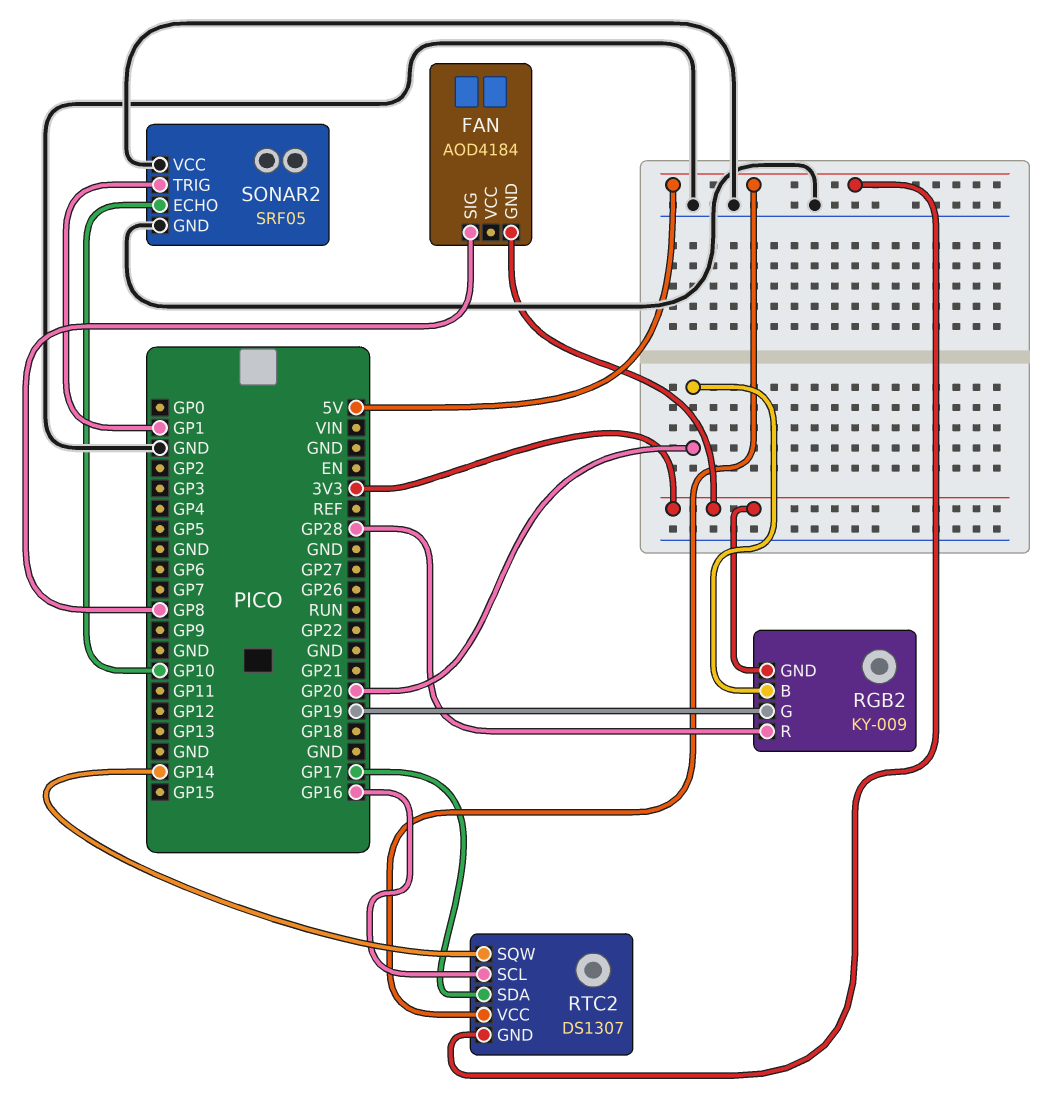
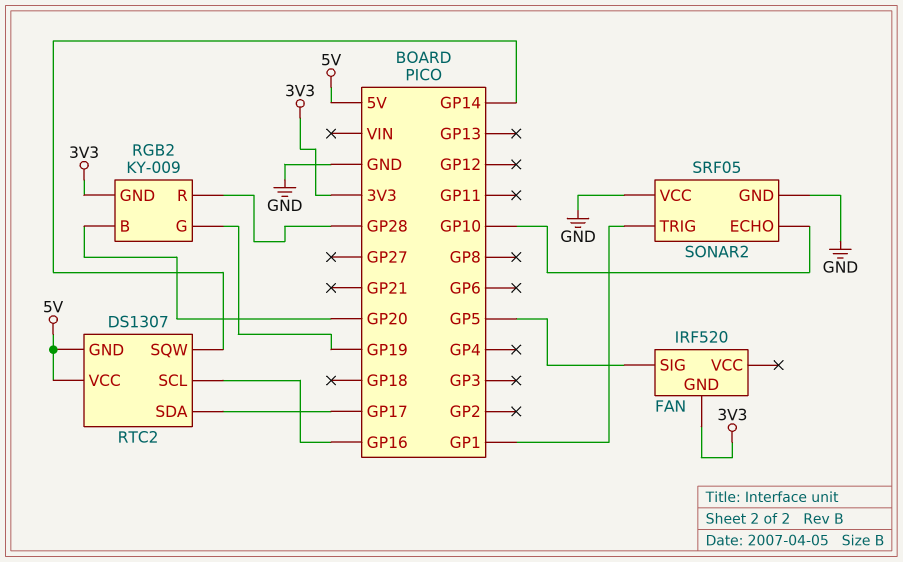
FAN: AOD4184 -> IRF520
FAN pin SIG: GP8 -> GP5

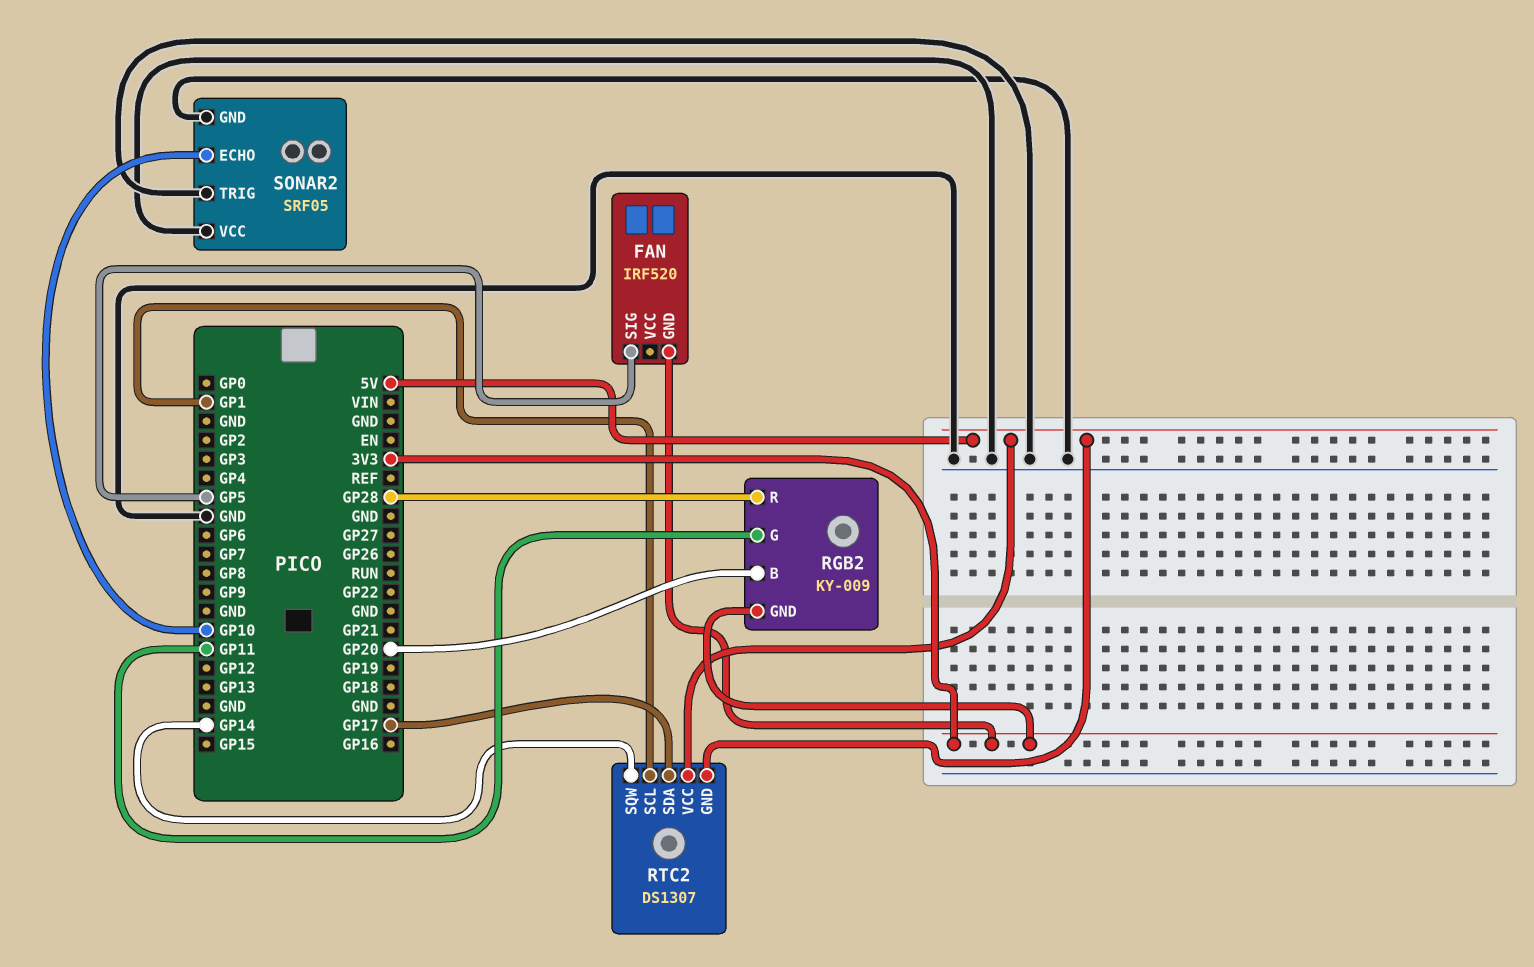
RGB2 pin G: GP19 -> GP11
RTC2 pin SCL: GP16 -> GP1
SONAR2 pin TRIG: GP1 -> GND

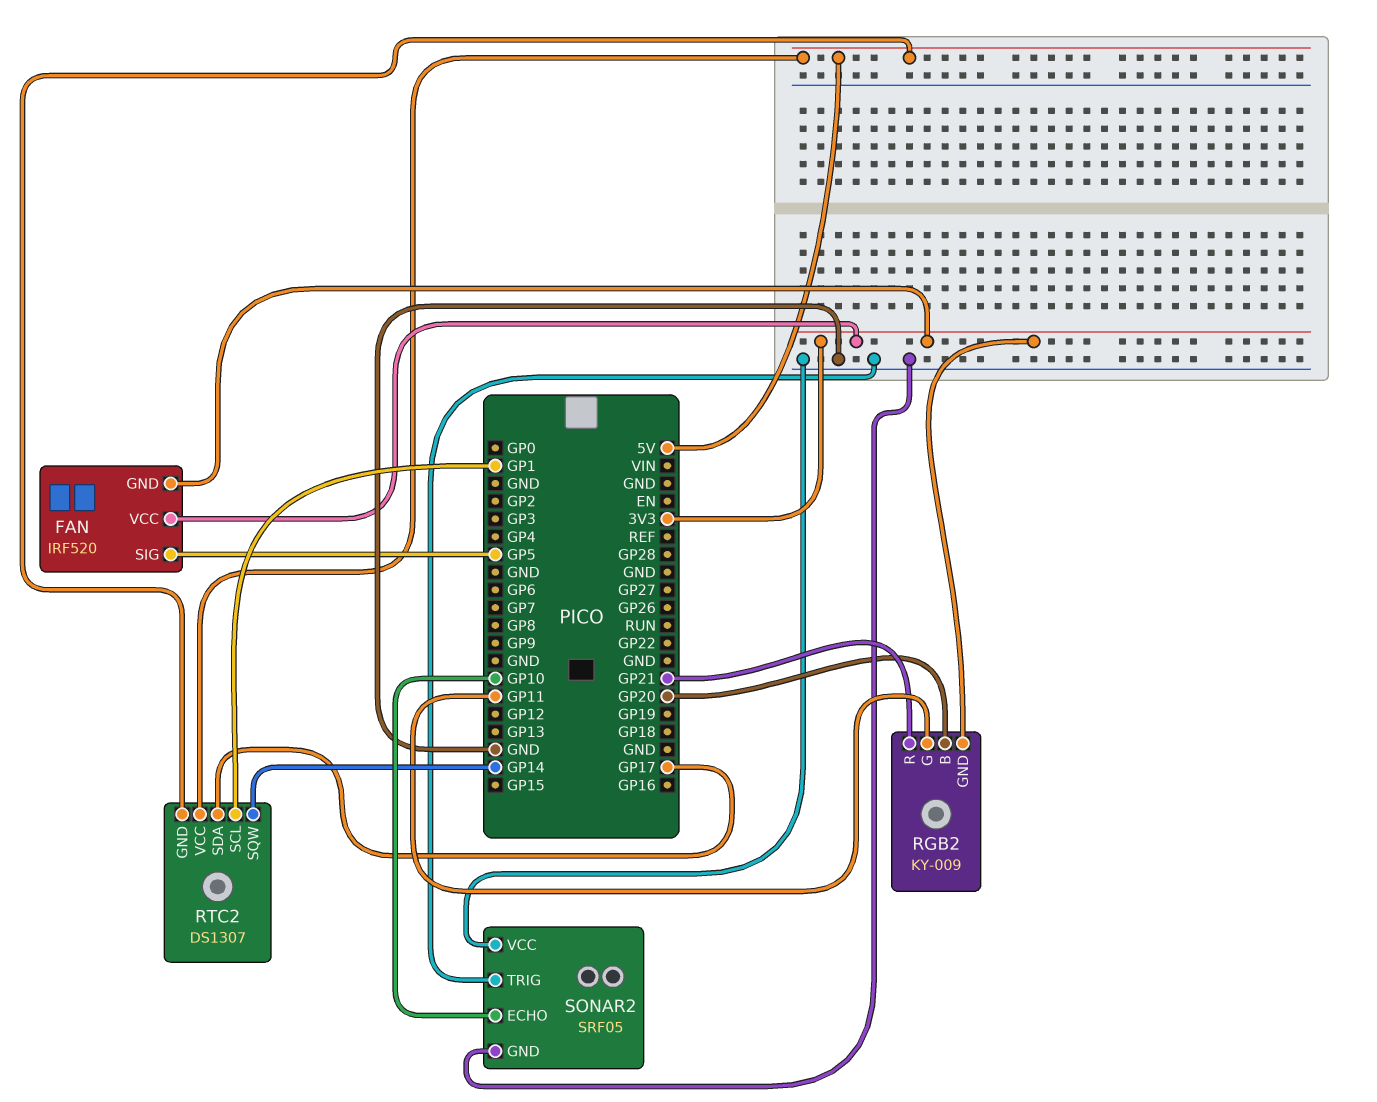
FAN pin VCC: none -> 3V3
RGB2 pin R: GP28 -> GP21

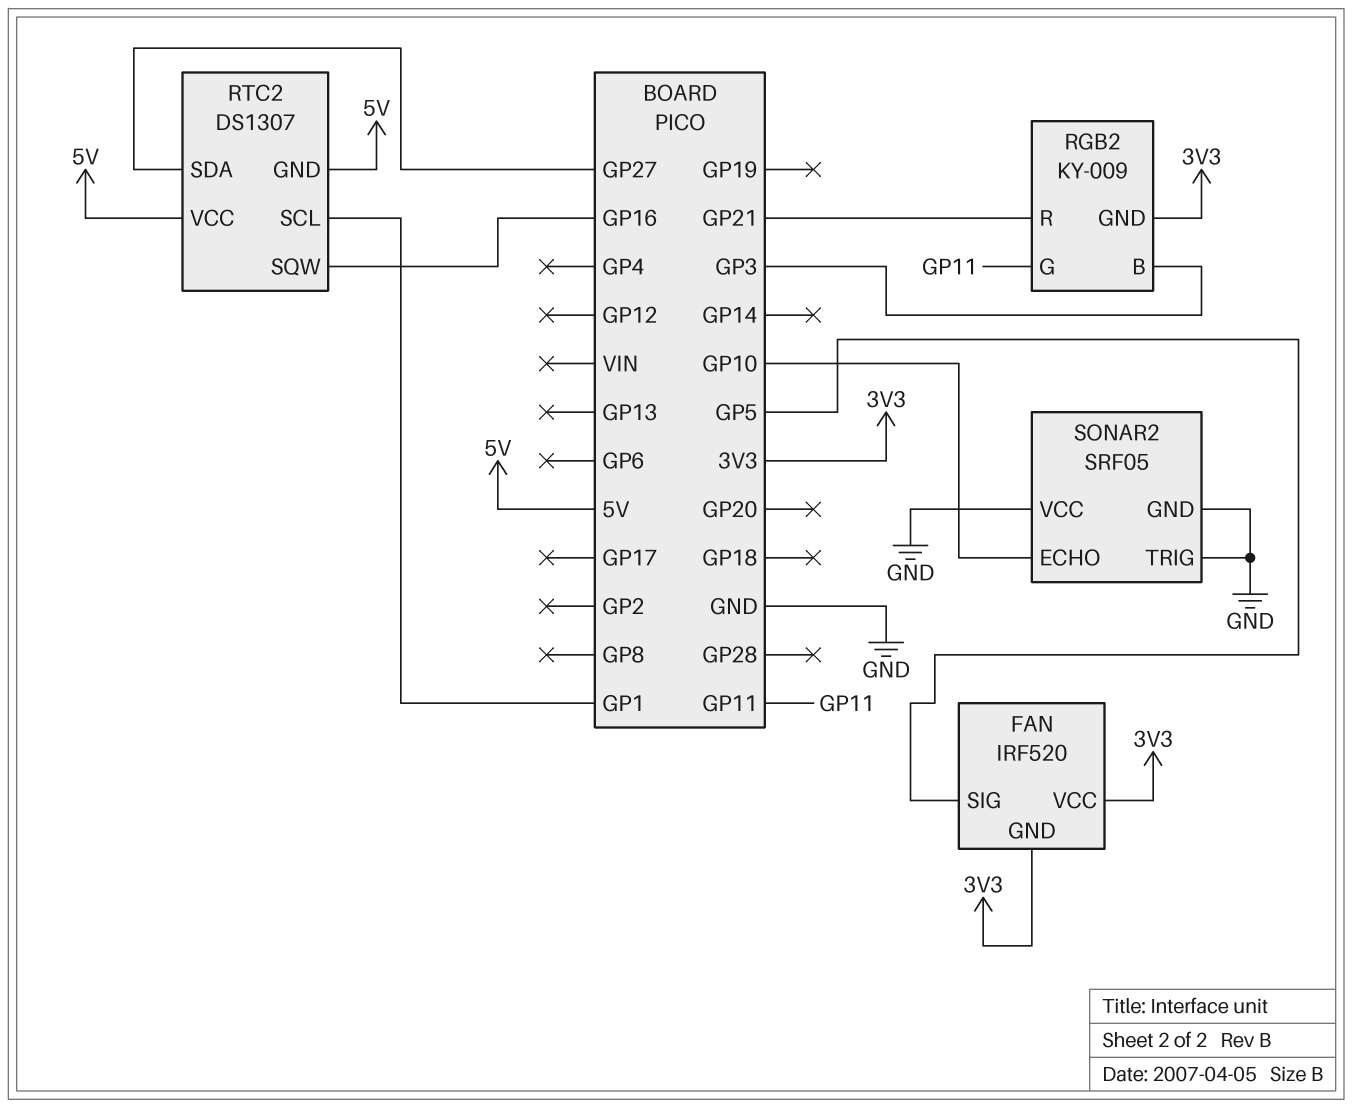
RGB2 pin B: GP20 -> GP3
RTC2 pin SDA: GP17 -> GP27
RTC2 pin SQW: GP14 -> GP16

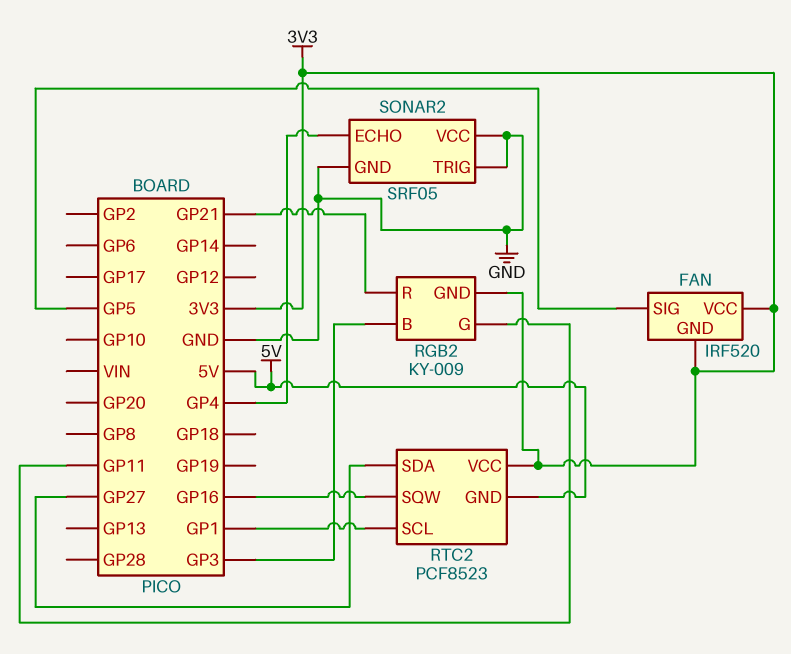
RTC2: DS1307 -> PCF8523
RTC2 pin VCC: 5V -> 3V3
SONAR2 pin ECHO: GP10 -> GP4

